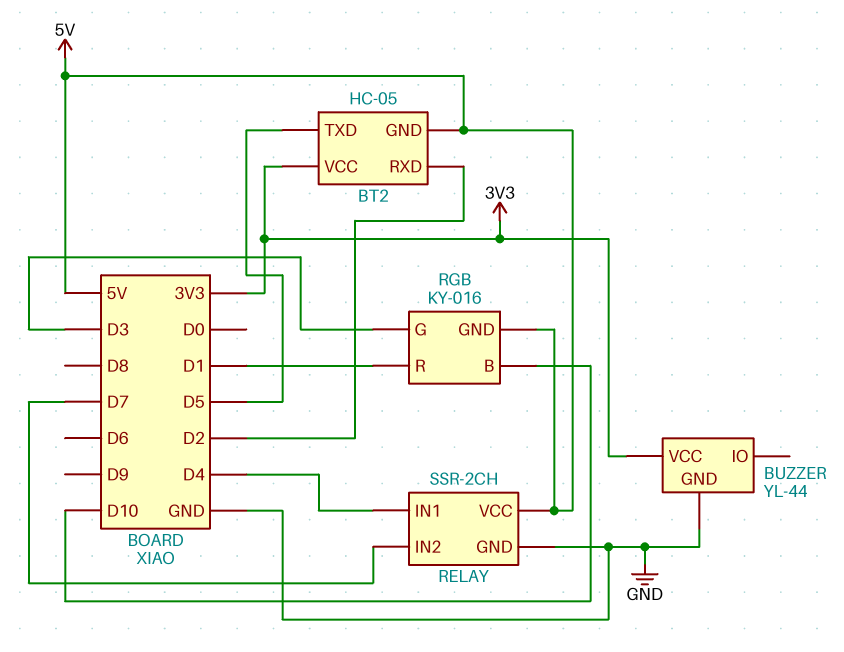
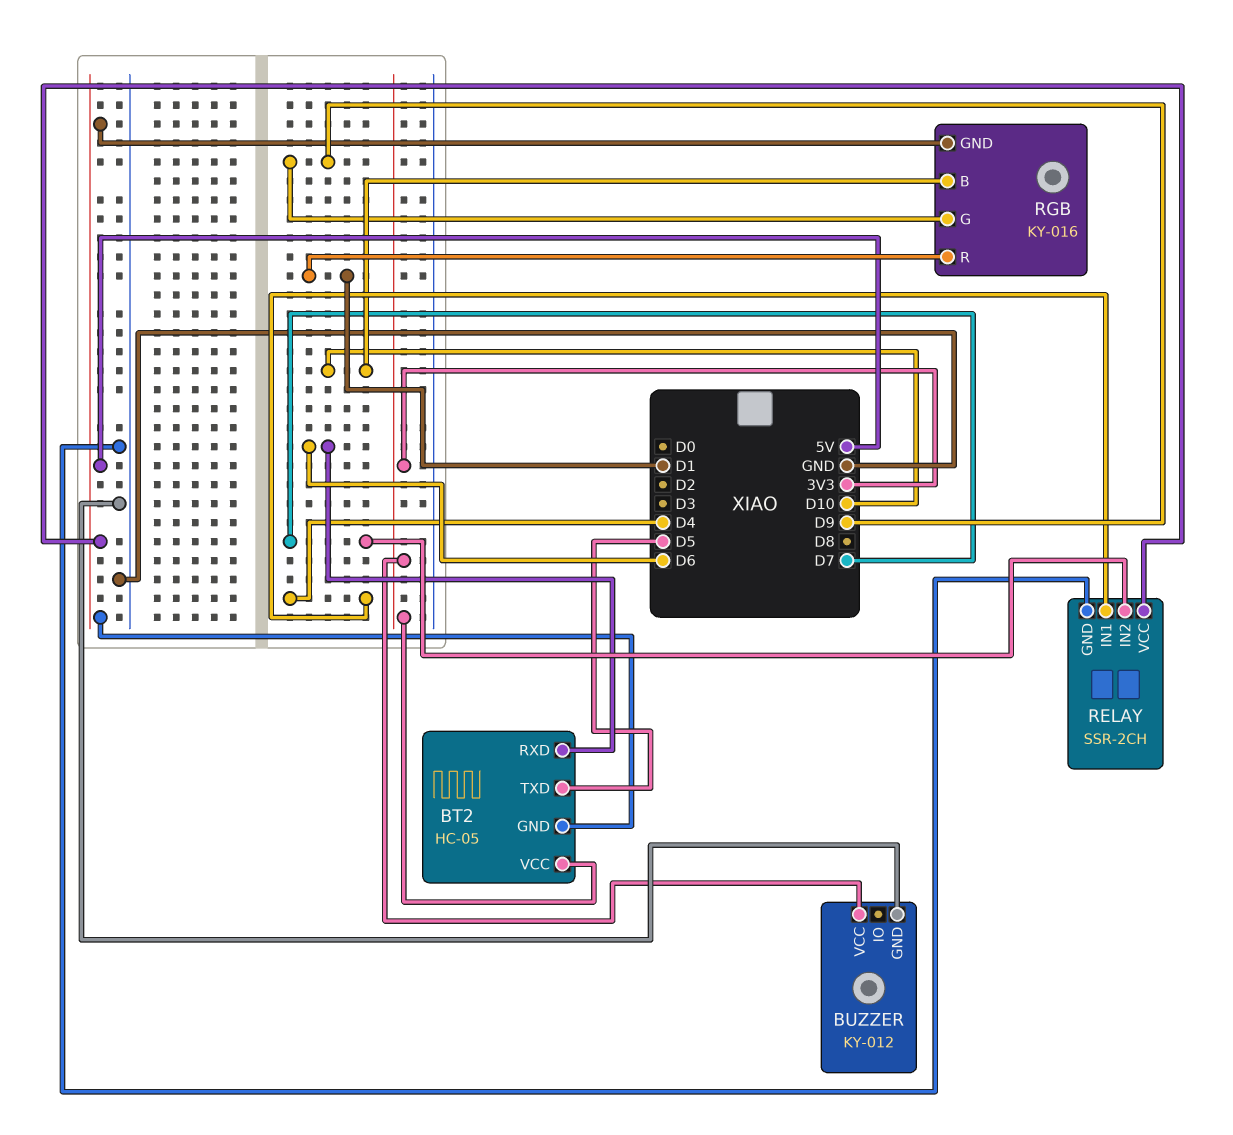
BT2 pin RXD: D2 -> D6
BUZZER: YL-44 -> KY-012
RGB pin G: D3 -> D9

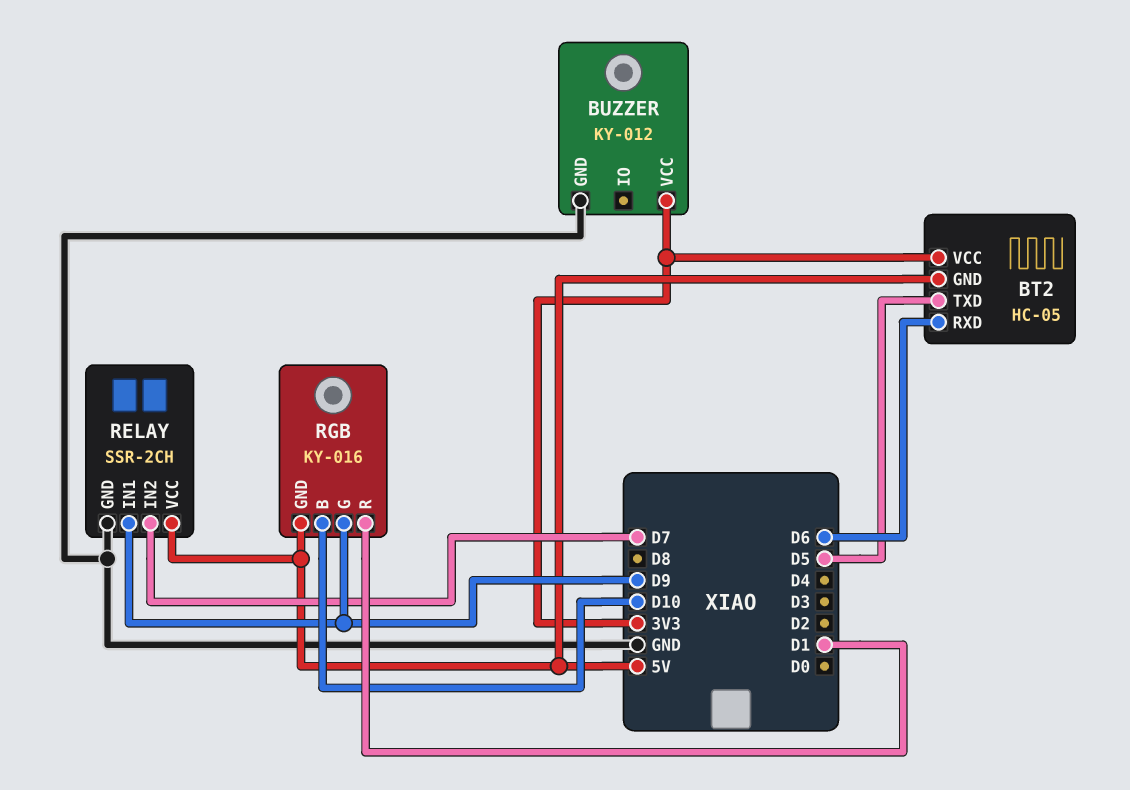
RELAY pin IN1: D4 -> D9

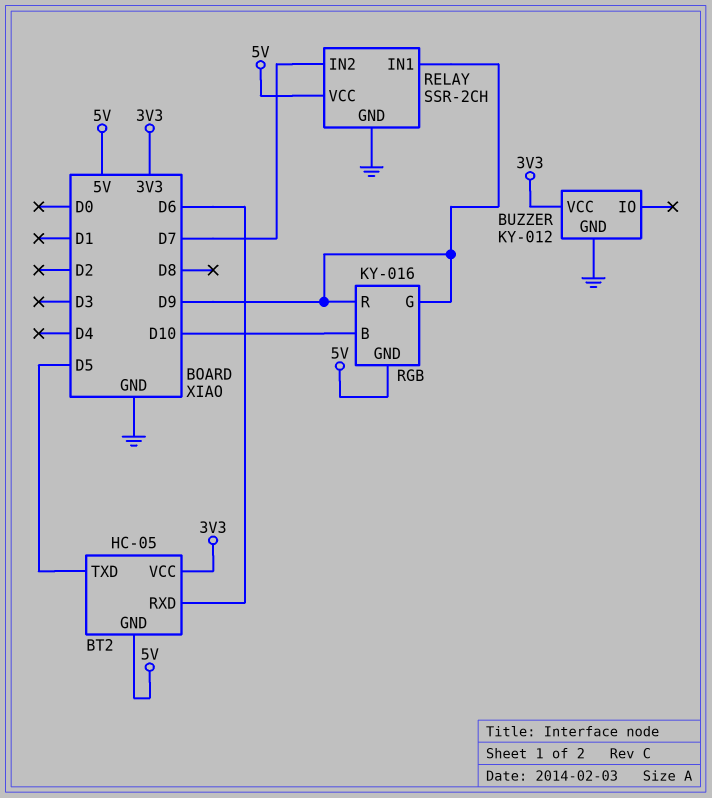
RGB pin R: D1 -> D9

